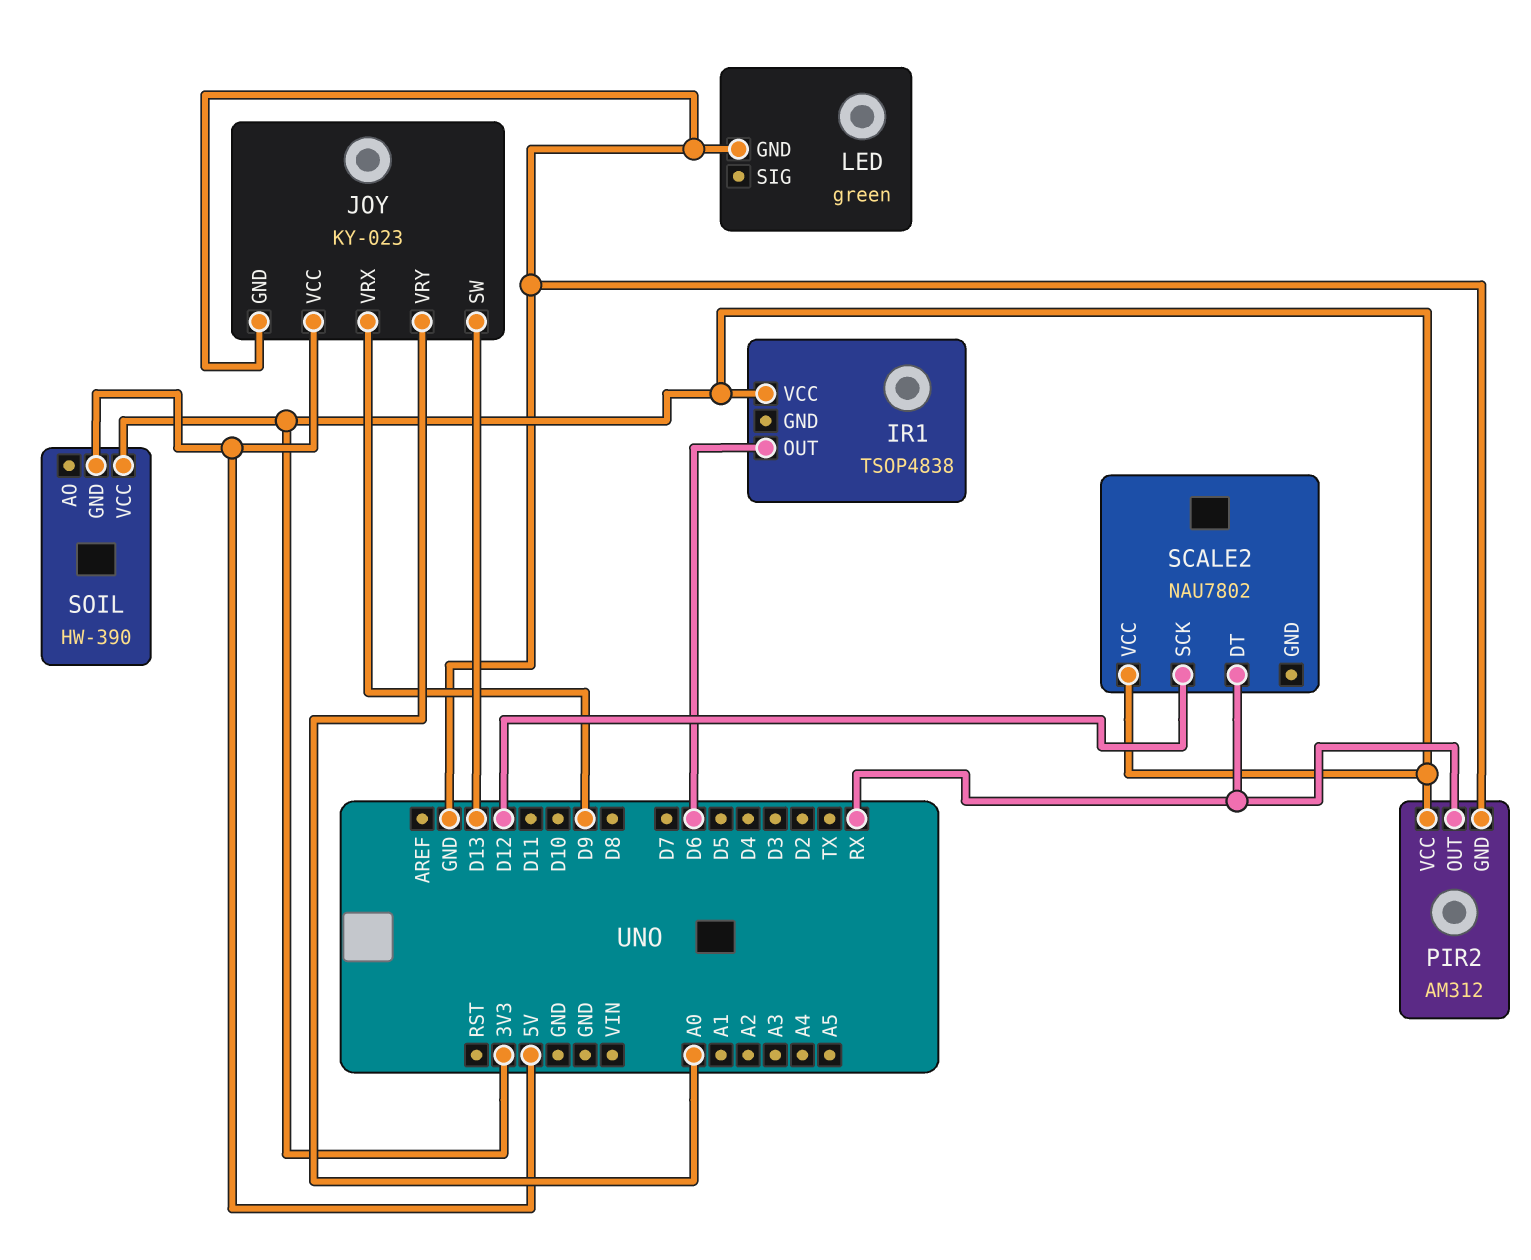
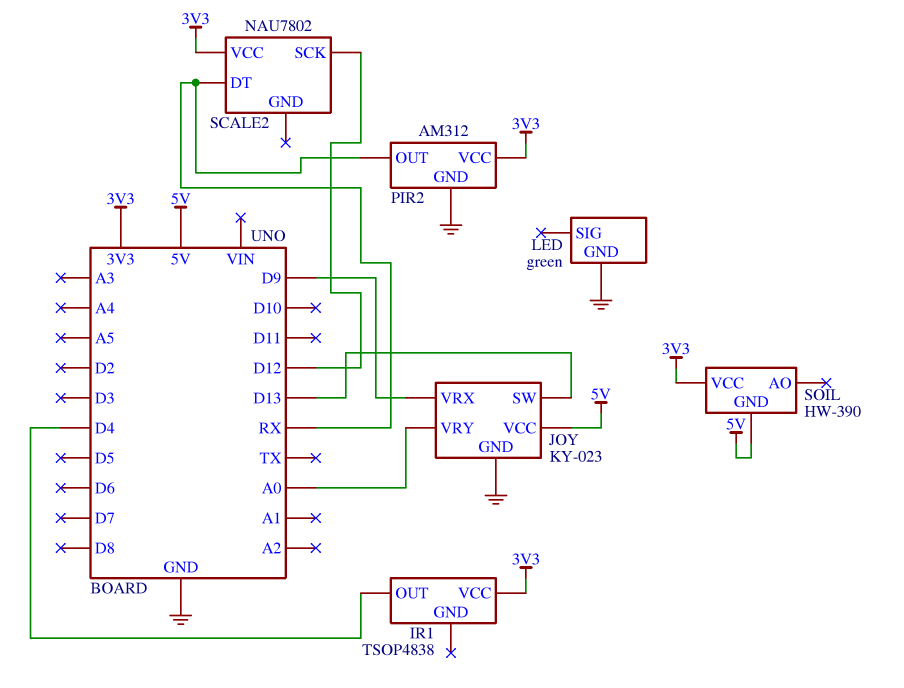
IR1 pin OUT: D6 -> D4

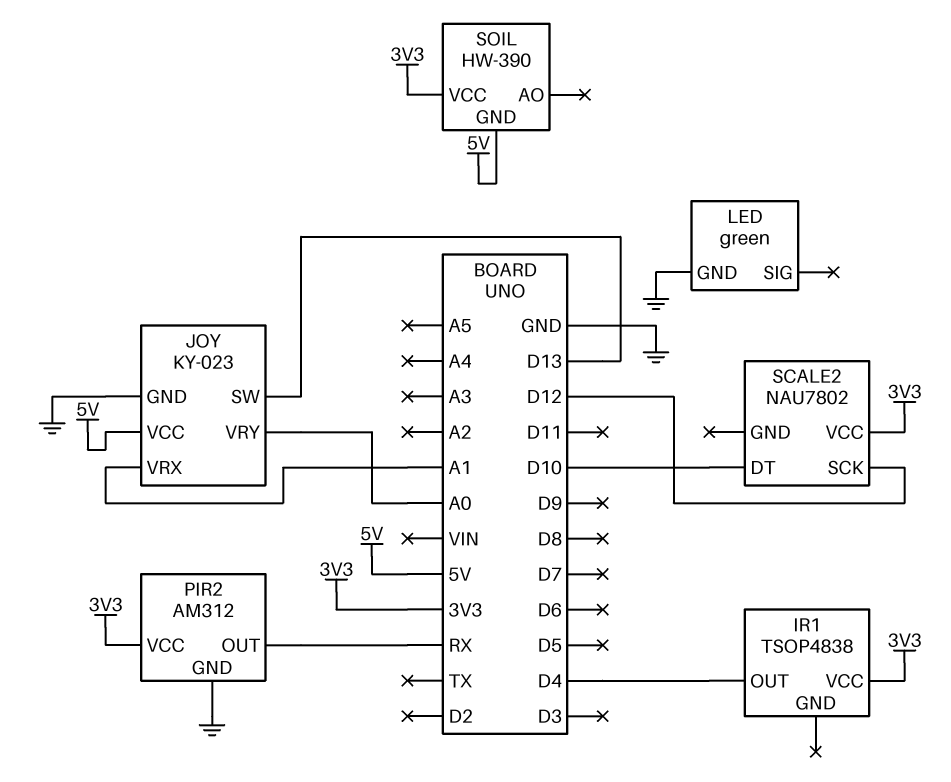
JOY pin VRX: D9 -> A1
SCALE2 pin DT: RX -> D10

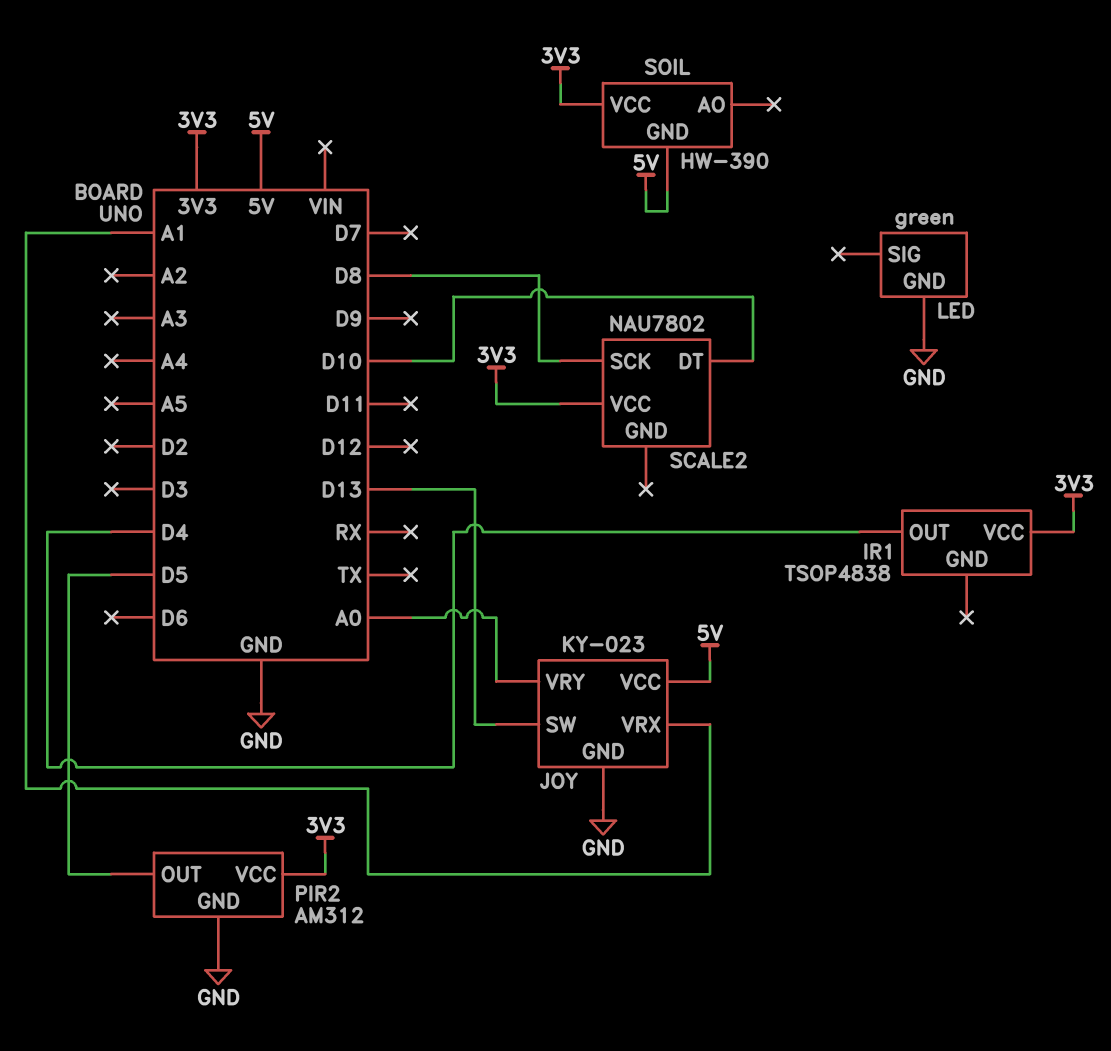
PIR2 pin OUT: RX -> D5
SCALE2 pin SCK: D12 -> D8

